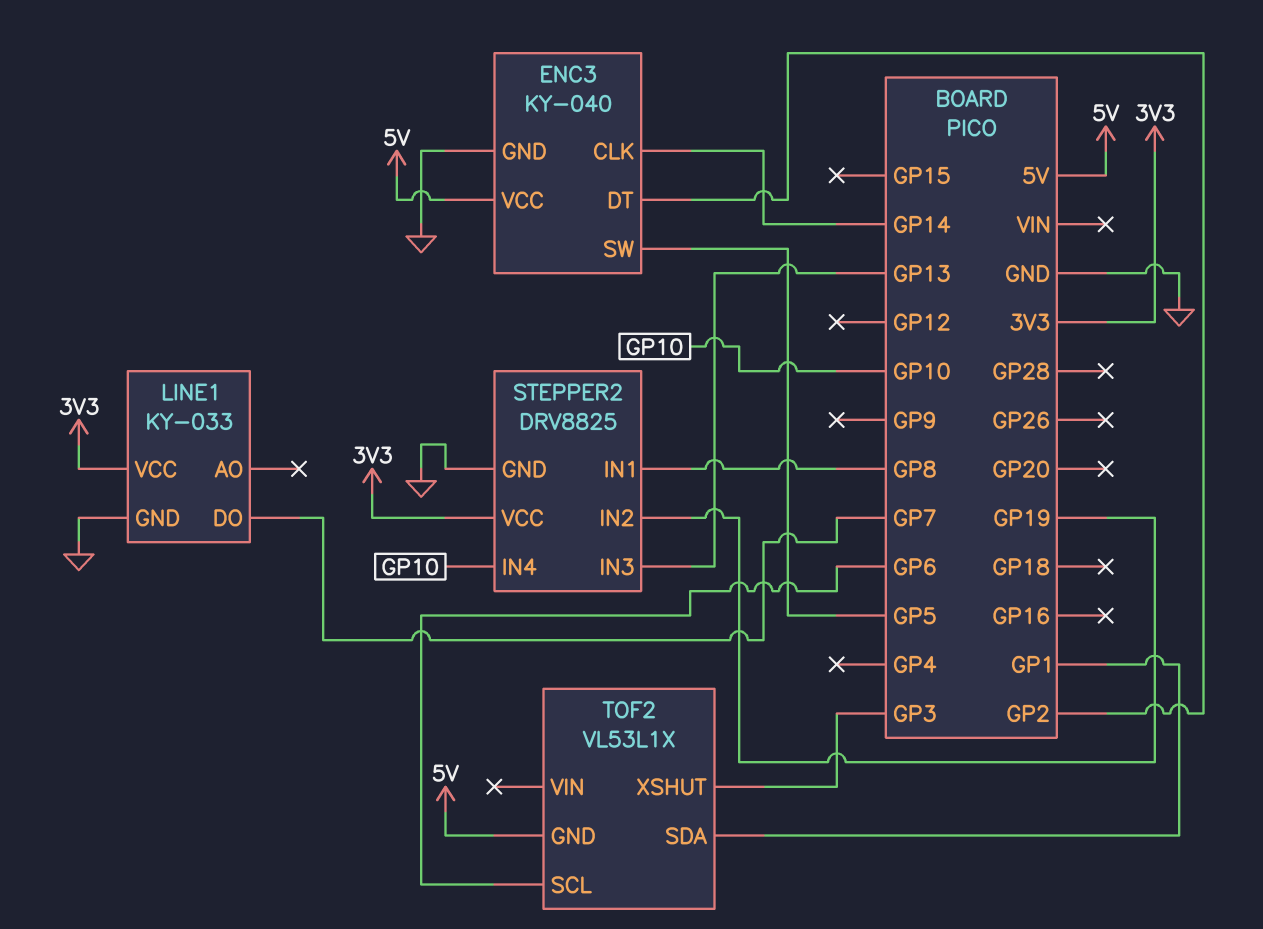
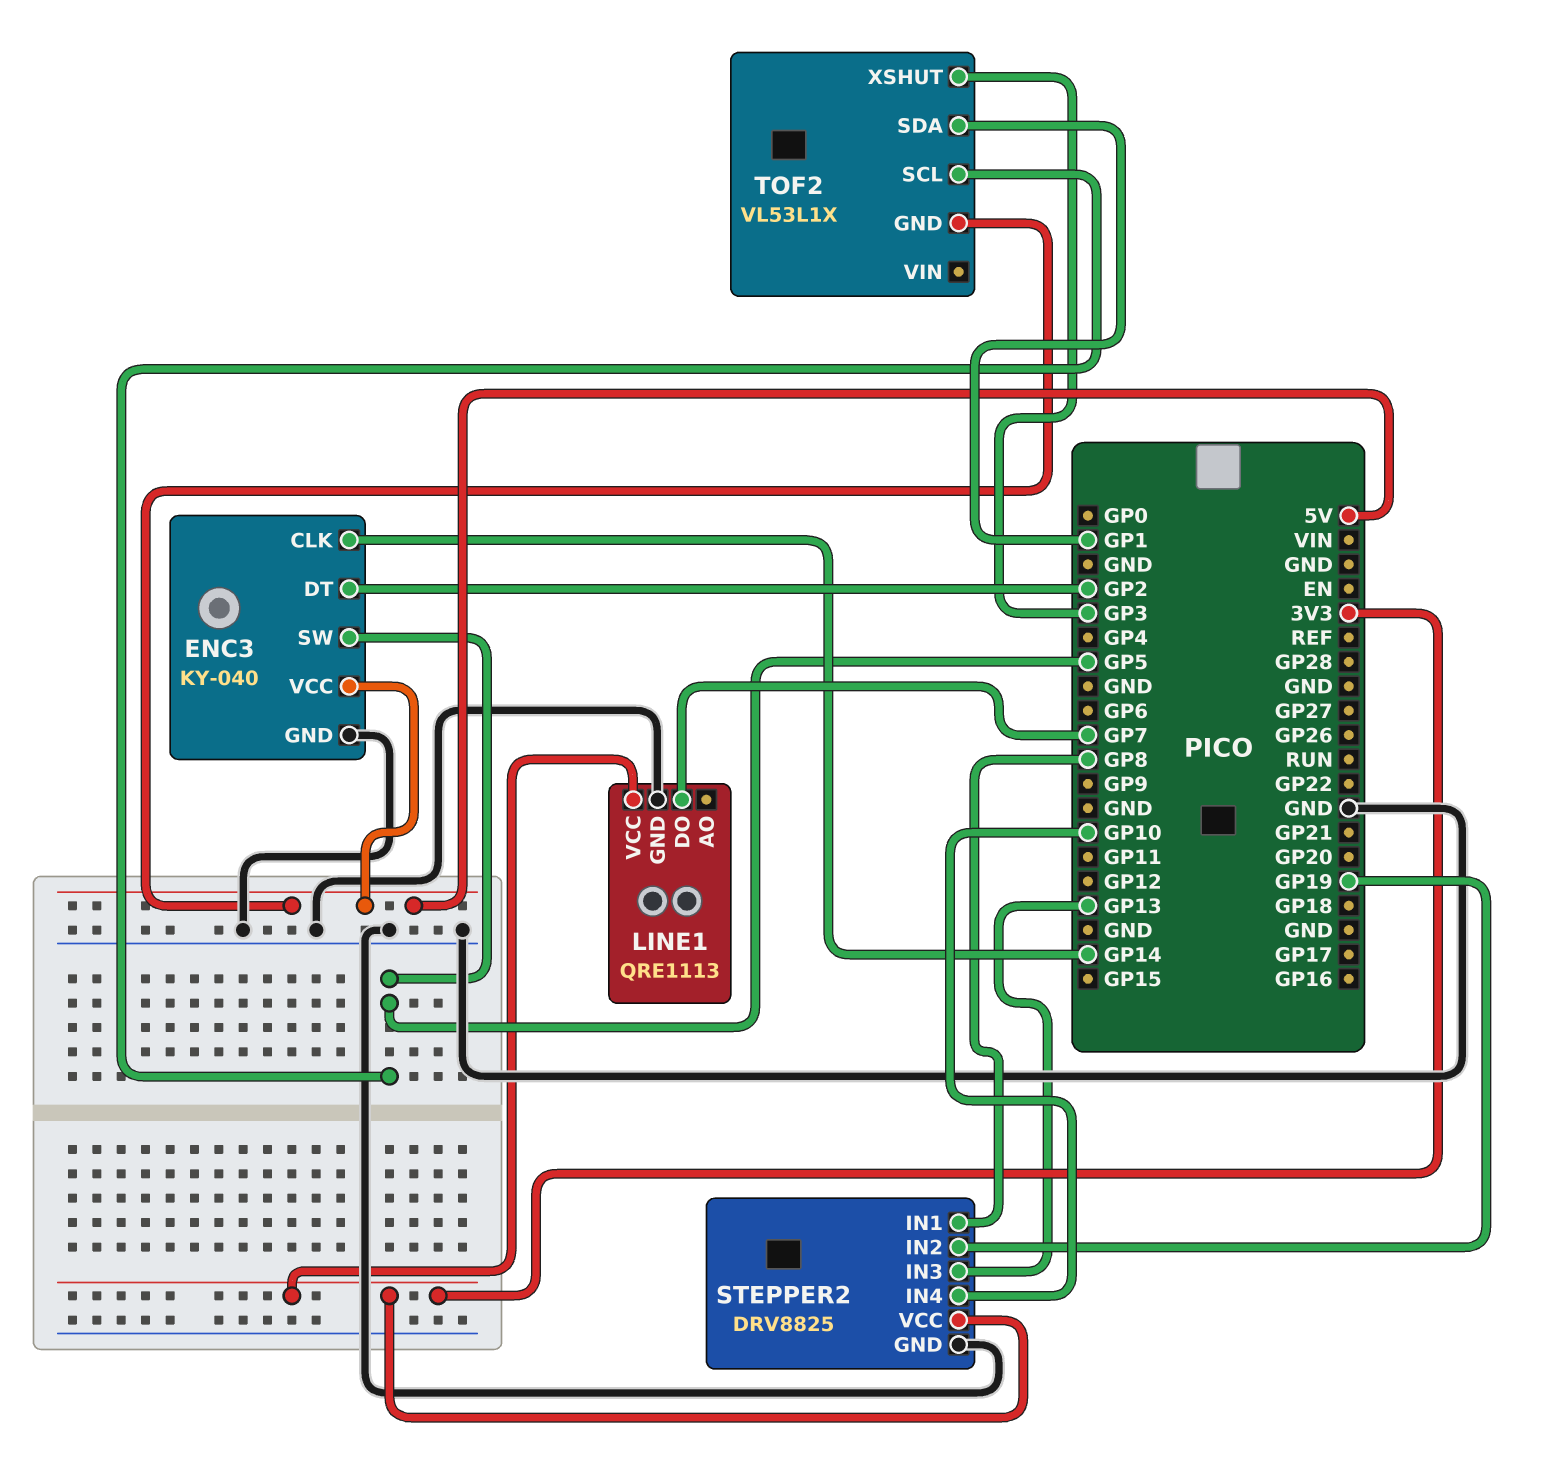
LINE1: KY-033 -> QRE1113
TOF2 pin SCL: GP6 -> GP5

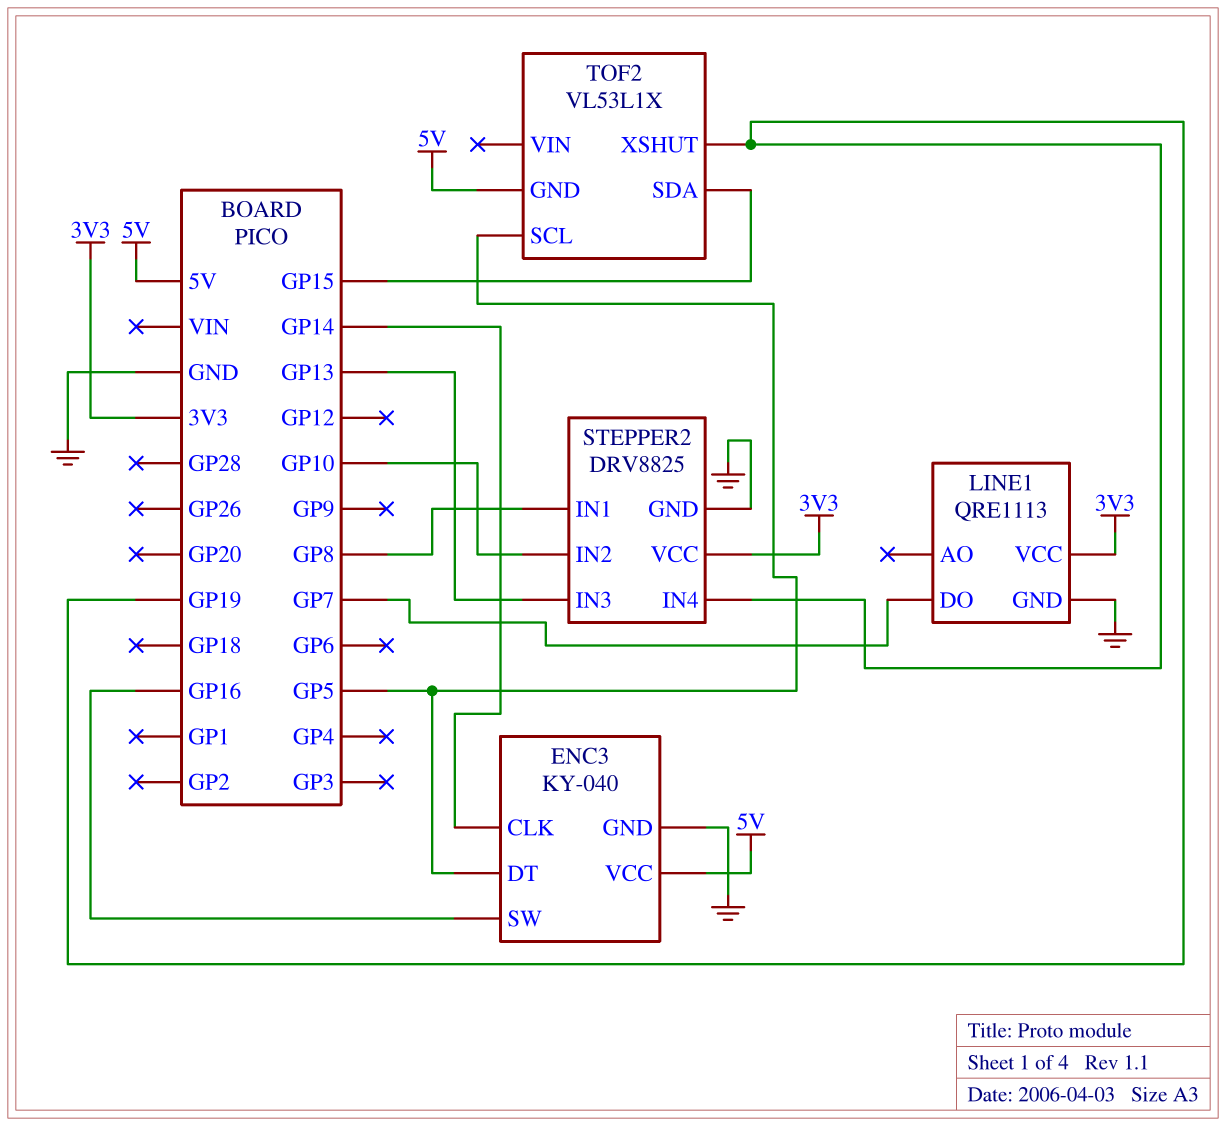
ENC3 pin DT: GP2 -> GP5
ENC3 pin SW: GP5 -> GP16
STEPPER2 pin IN2: GP19 -> GP10
STEPPER2 pin IN4: GP10 -> GP19
TOF2 pin SDA: GP1 -> GP15
TOF2 pin XSHUT: GP3 -> GP19

